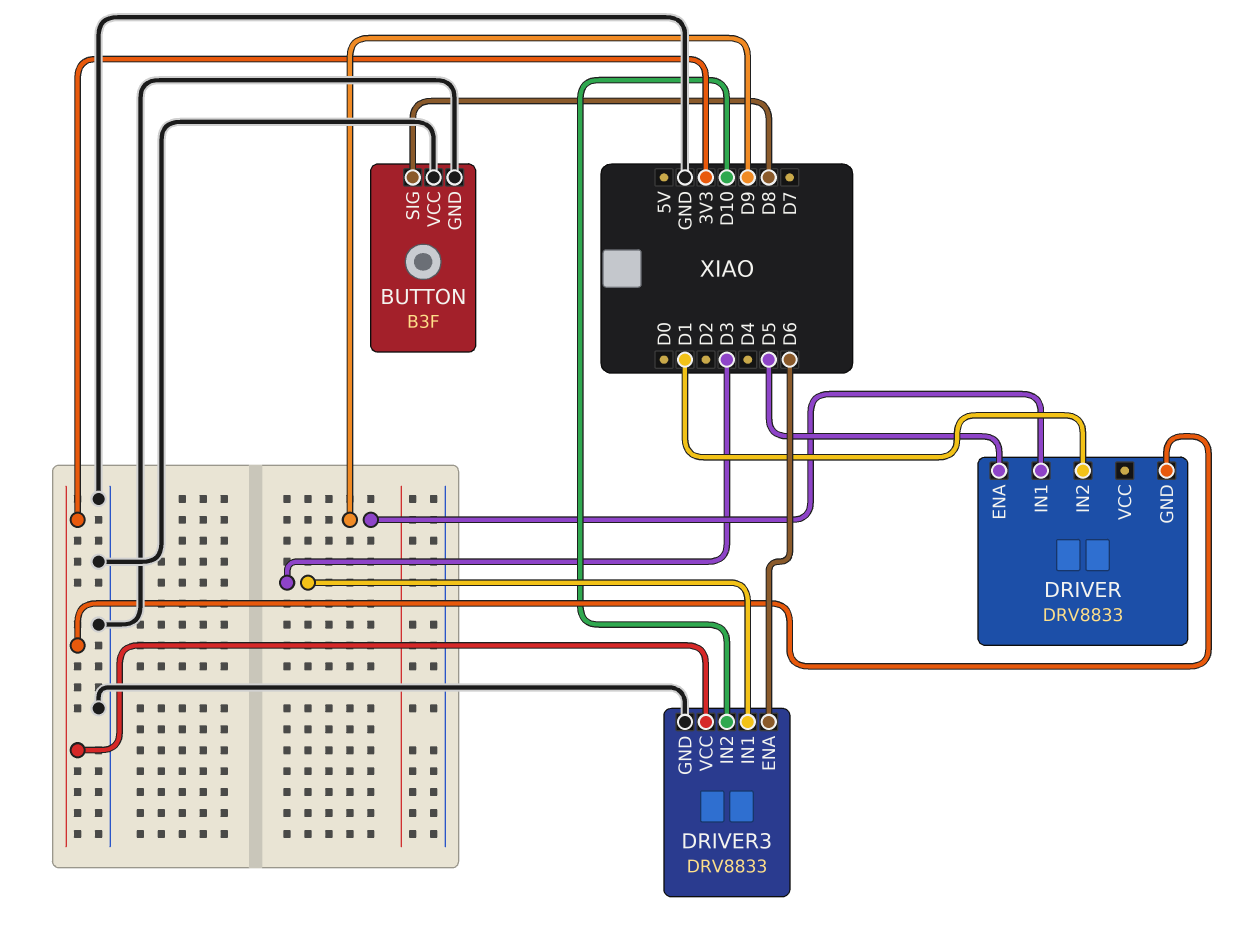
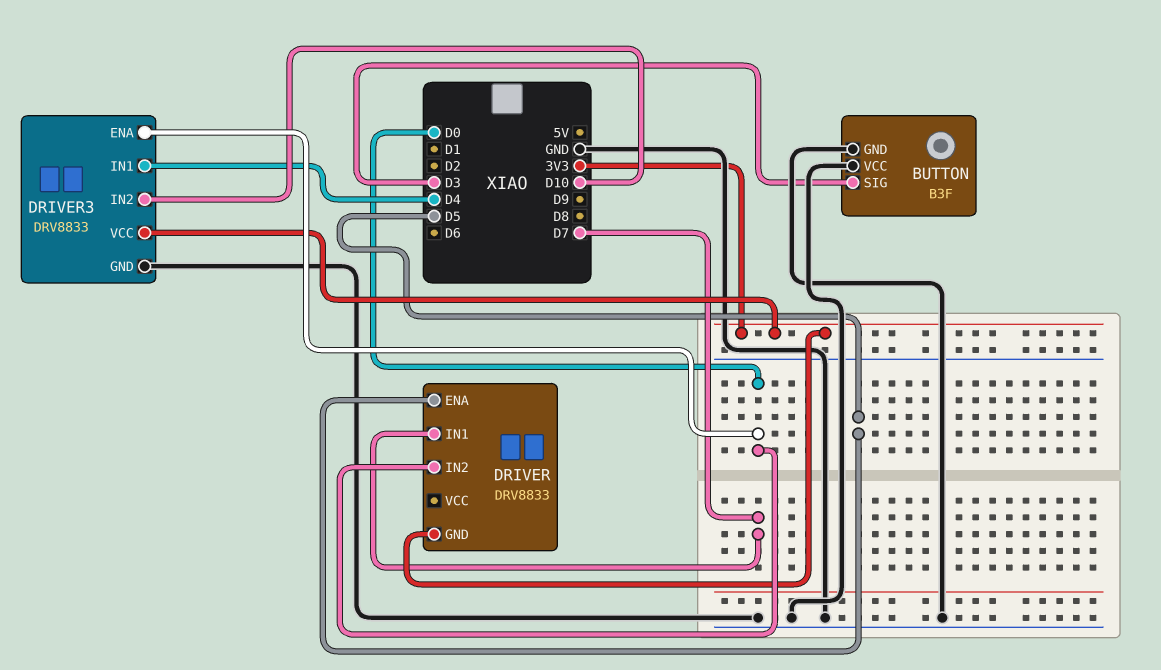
BUTTON pin SIG: D8 -> D3
DRIVER pin IN1: D9 -> D7
DRIVER pin IN2: D1 -> D0
DRIVER3 pin ENA: D6 -> D0
DRIVER3 pin IN1: D3 -> D4

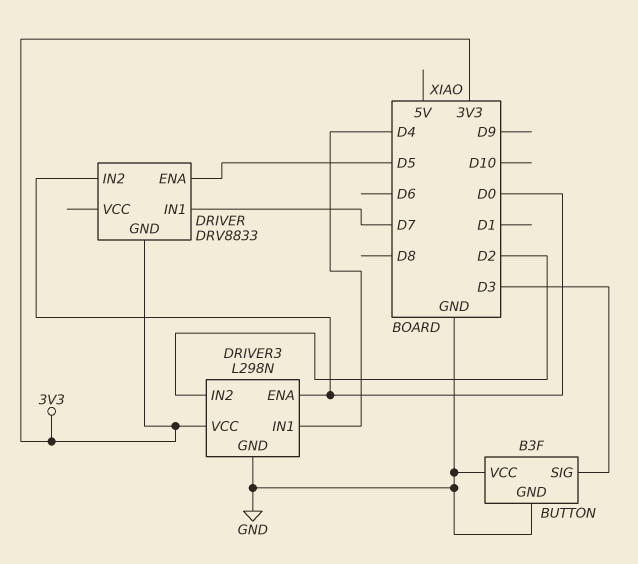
DRIVER3: DRV8833 -> L298N
DRIVER3 pin IN2: D10 -> D2

